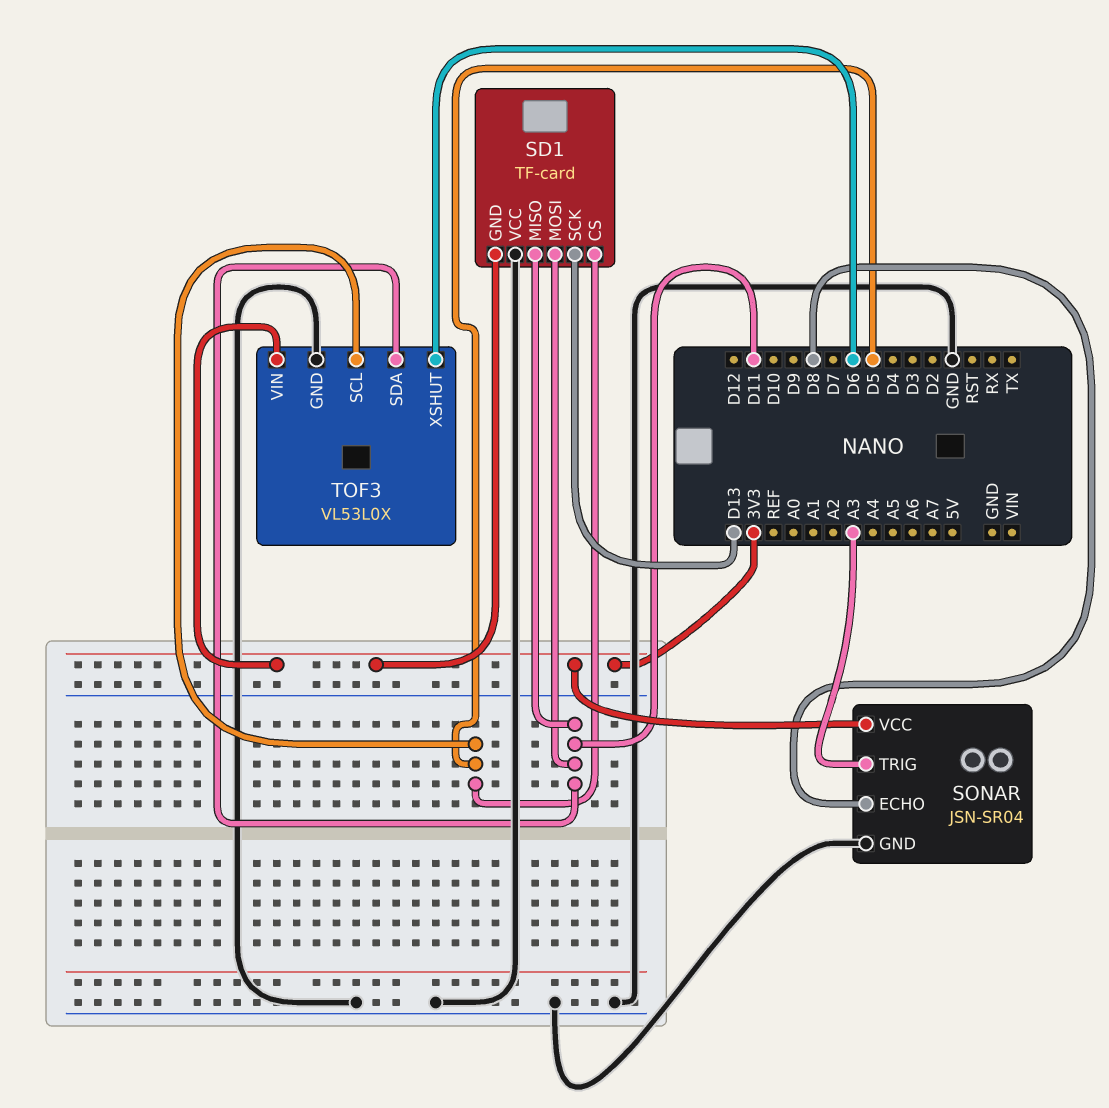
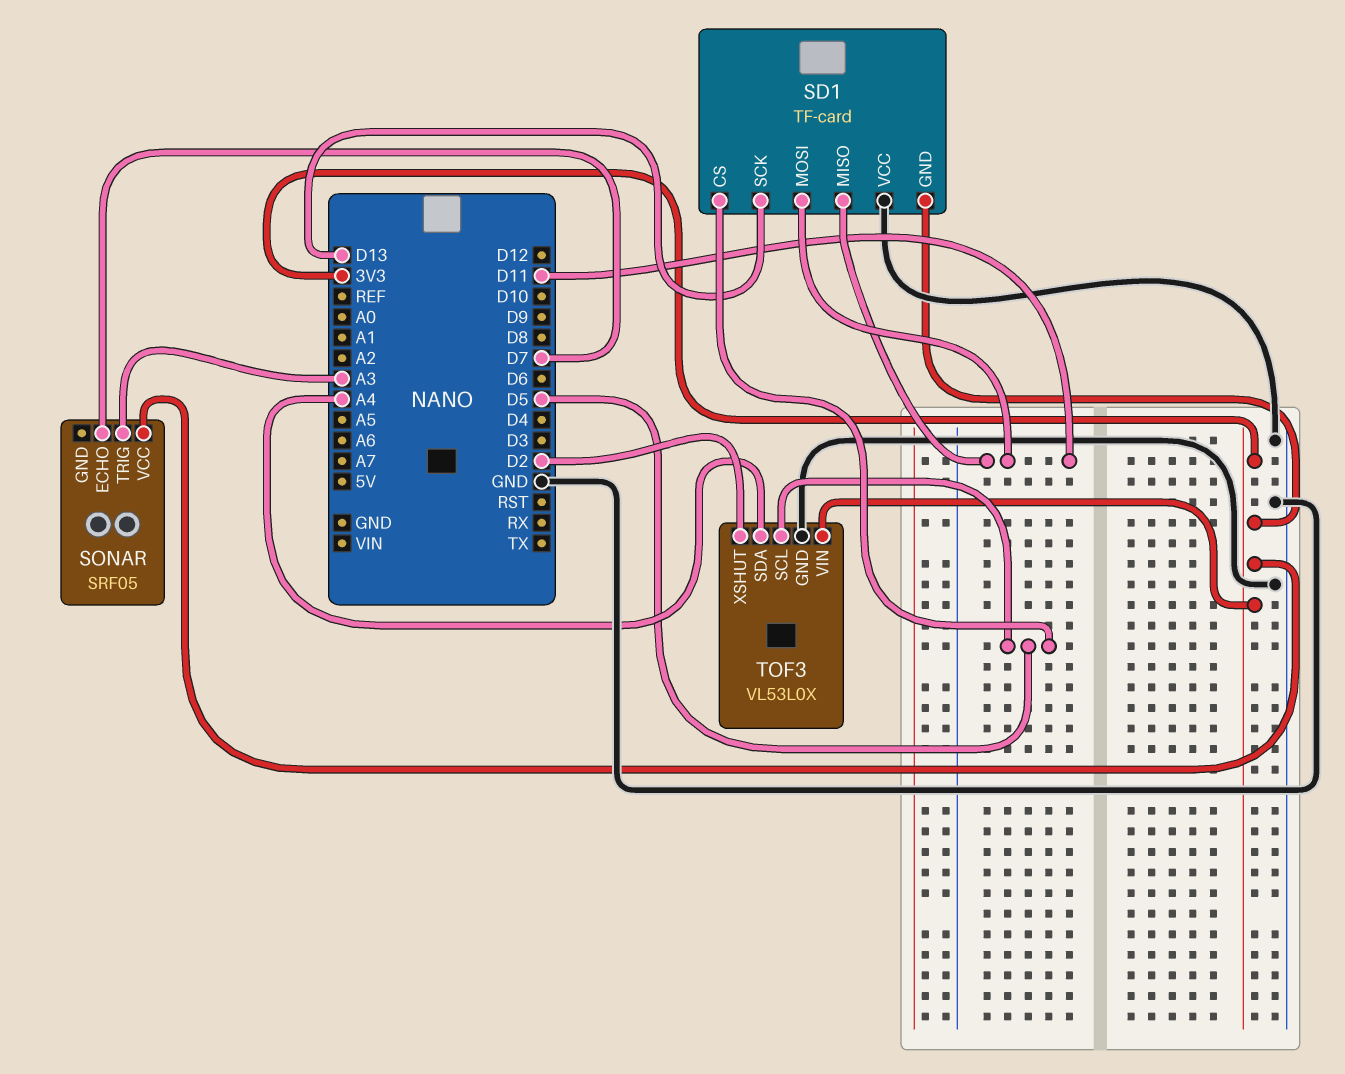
SONAR: JSN-SR04 -> SRF05
SONAR pin ECHO: D8 -> D7
SONAR pin GND: GND -> none
TOF3 pin SDA: D11 -> A4
TOF3 pin XSHUT: D6 -> D2

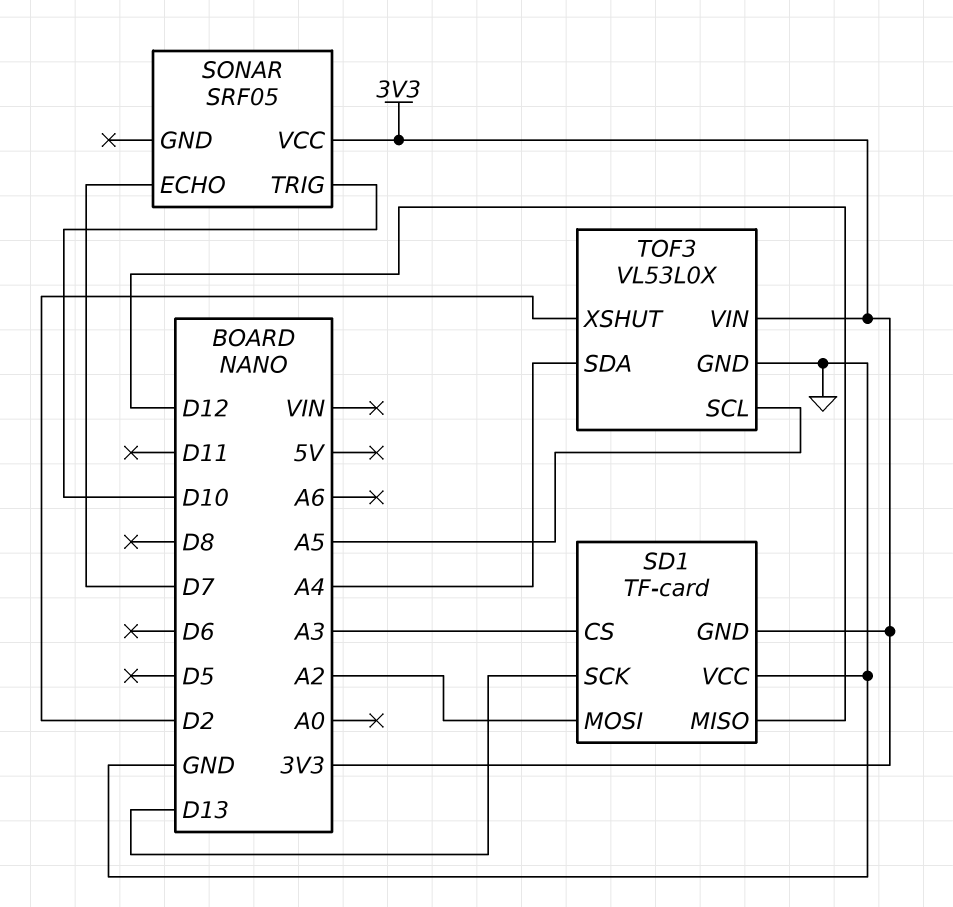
SD1 pin CS: D5 -> A3
SD1 pin MISO: D11 -> D12
SD1 pin MOSI: D11 -> A2
SONAR pin TRIG: A3 -> D10
TOF3 pin SCL: D5 -> A5

